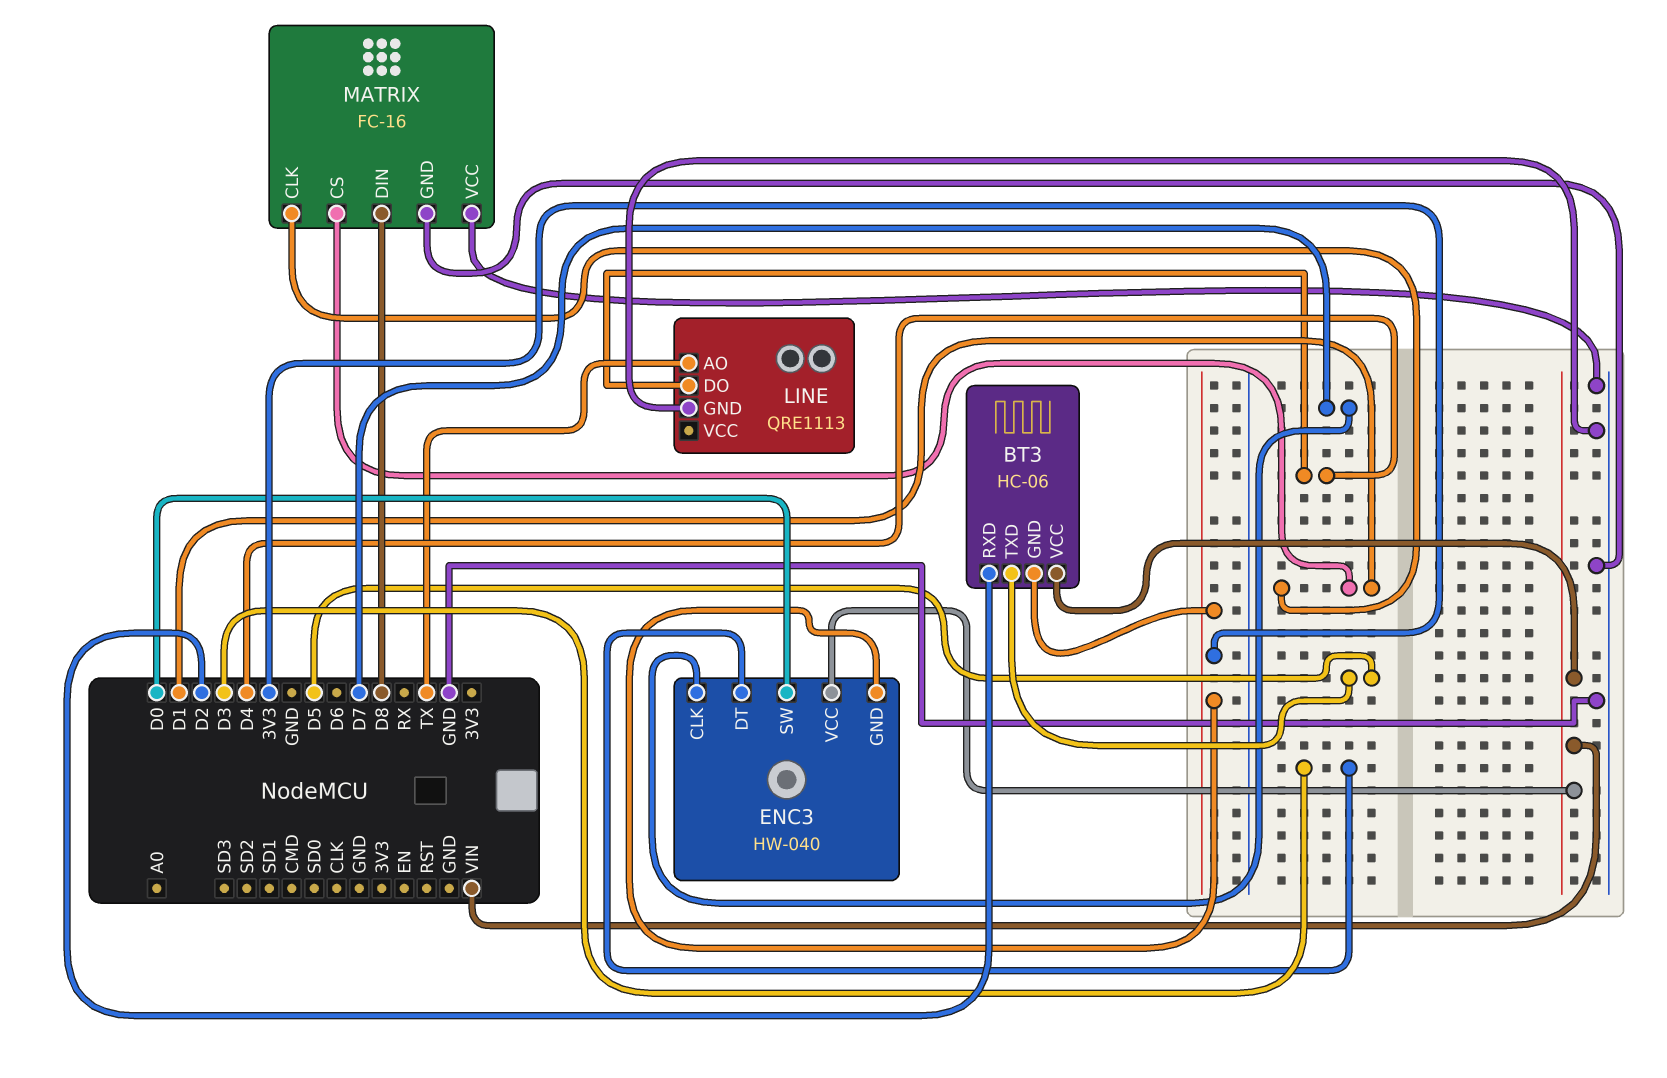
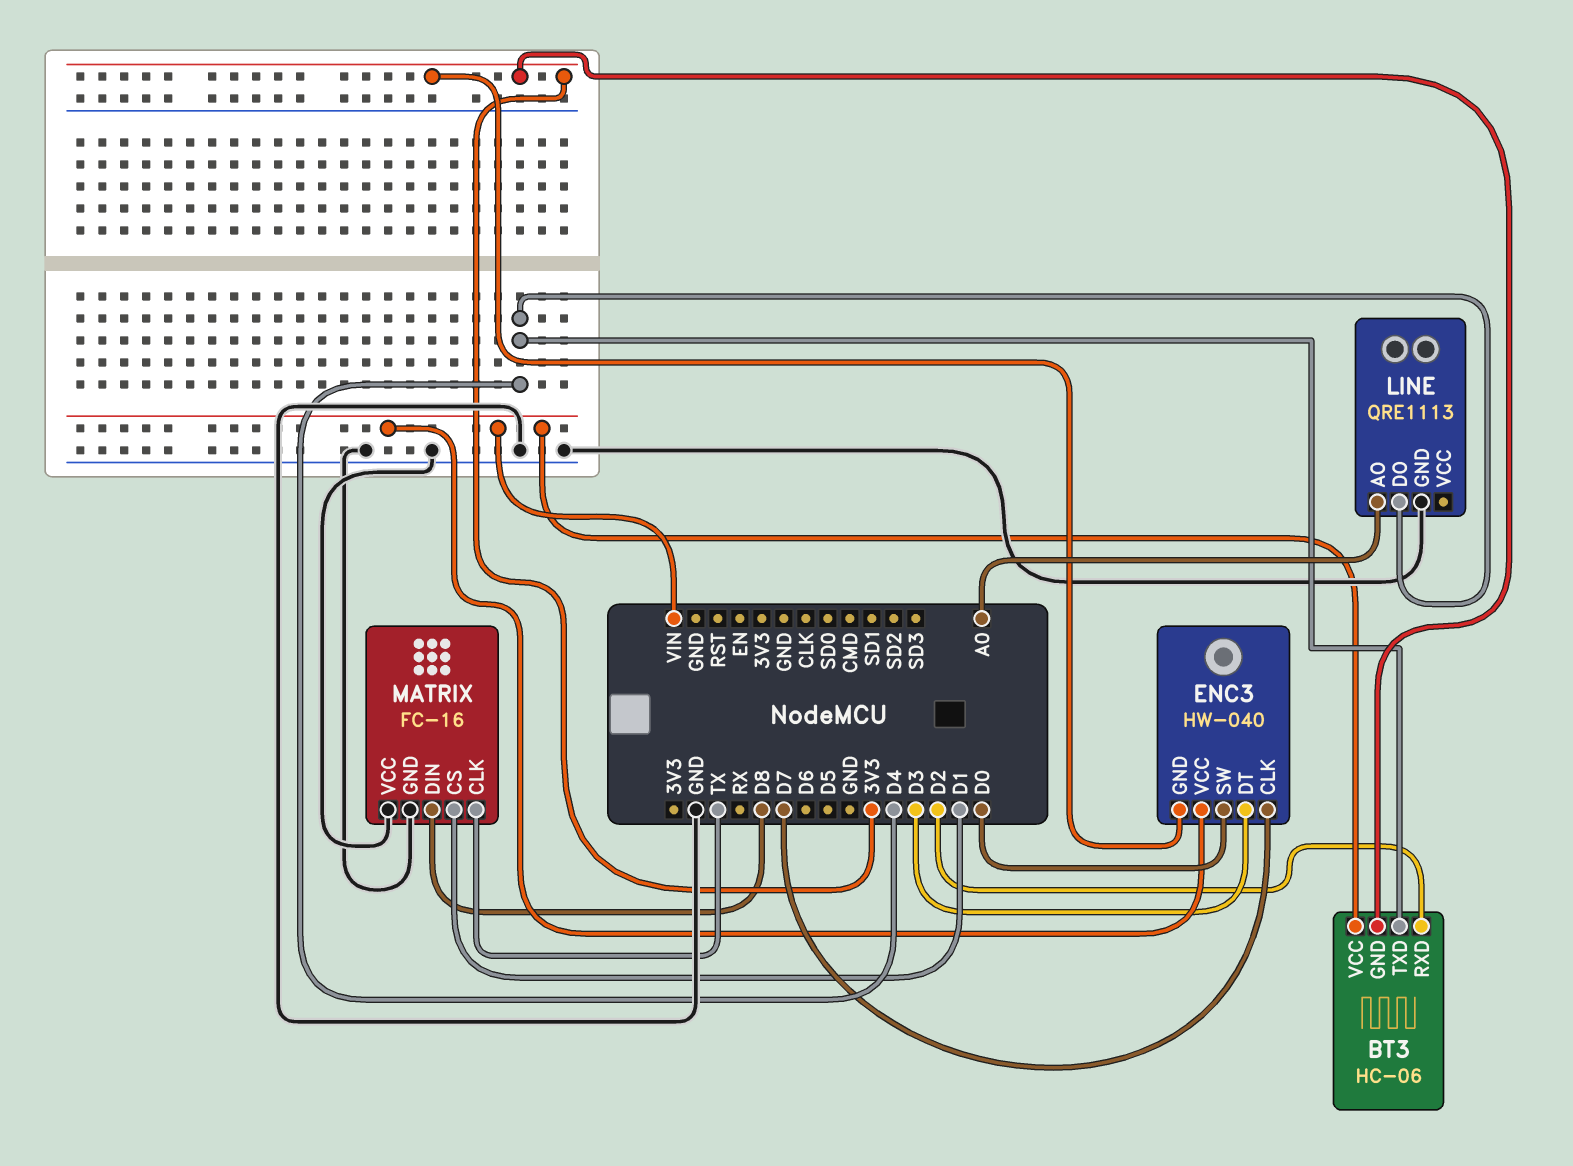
BT3 pin TXD: D5 -> D4
LINE pin AO: TX -> A0
MATRIX pin CLK: D1 -> TX

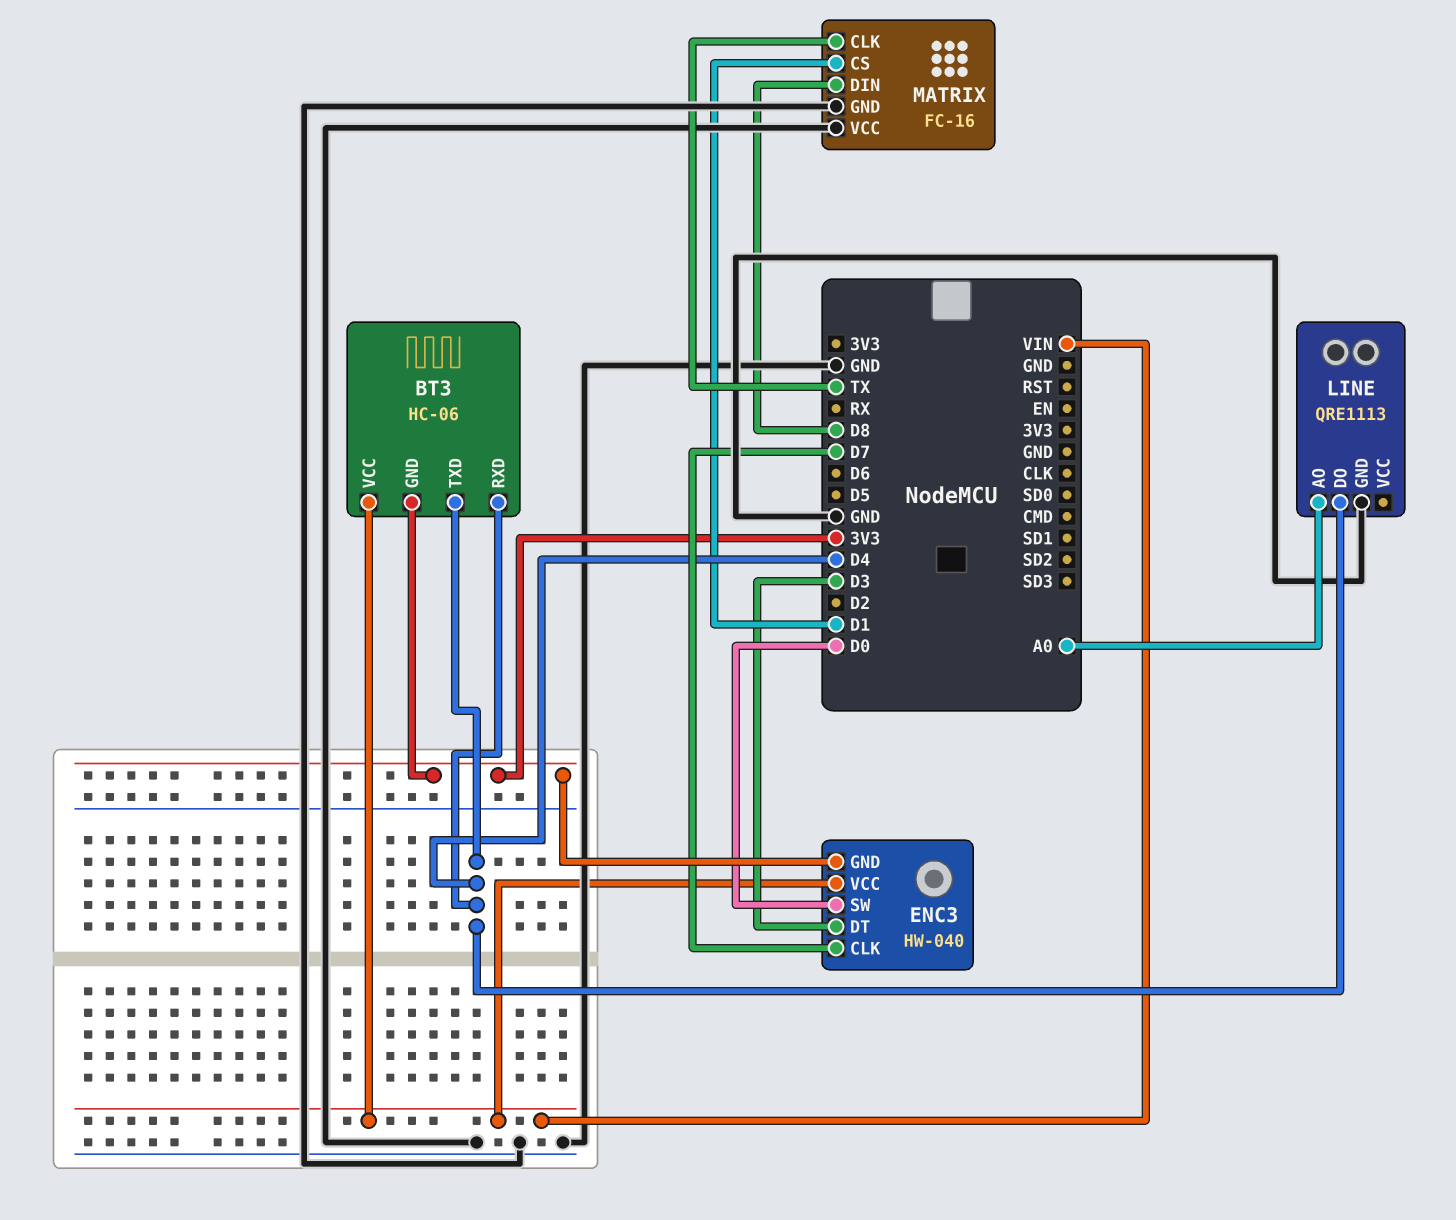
BT3 pin RXD: D2 -> D4

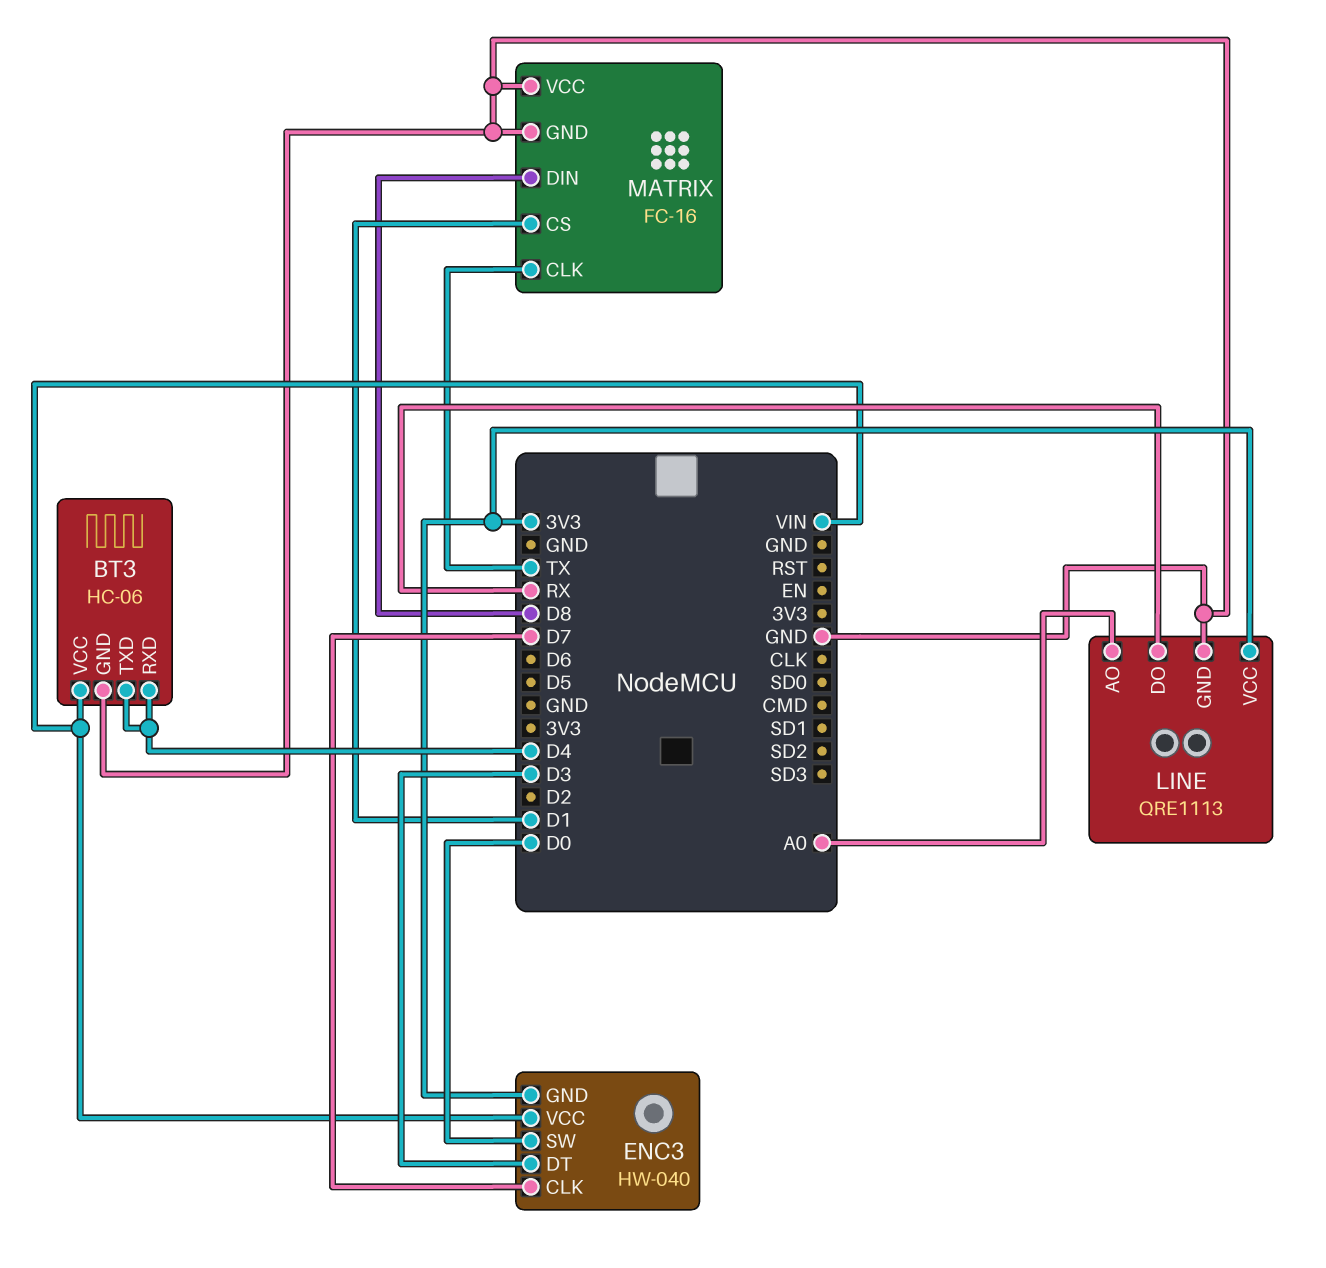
BT3 pin GND: 3V3 -> GND
LINE pin DO: D4 -> RX
LINE pin VCC: none -> 3V3

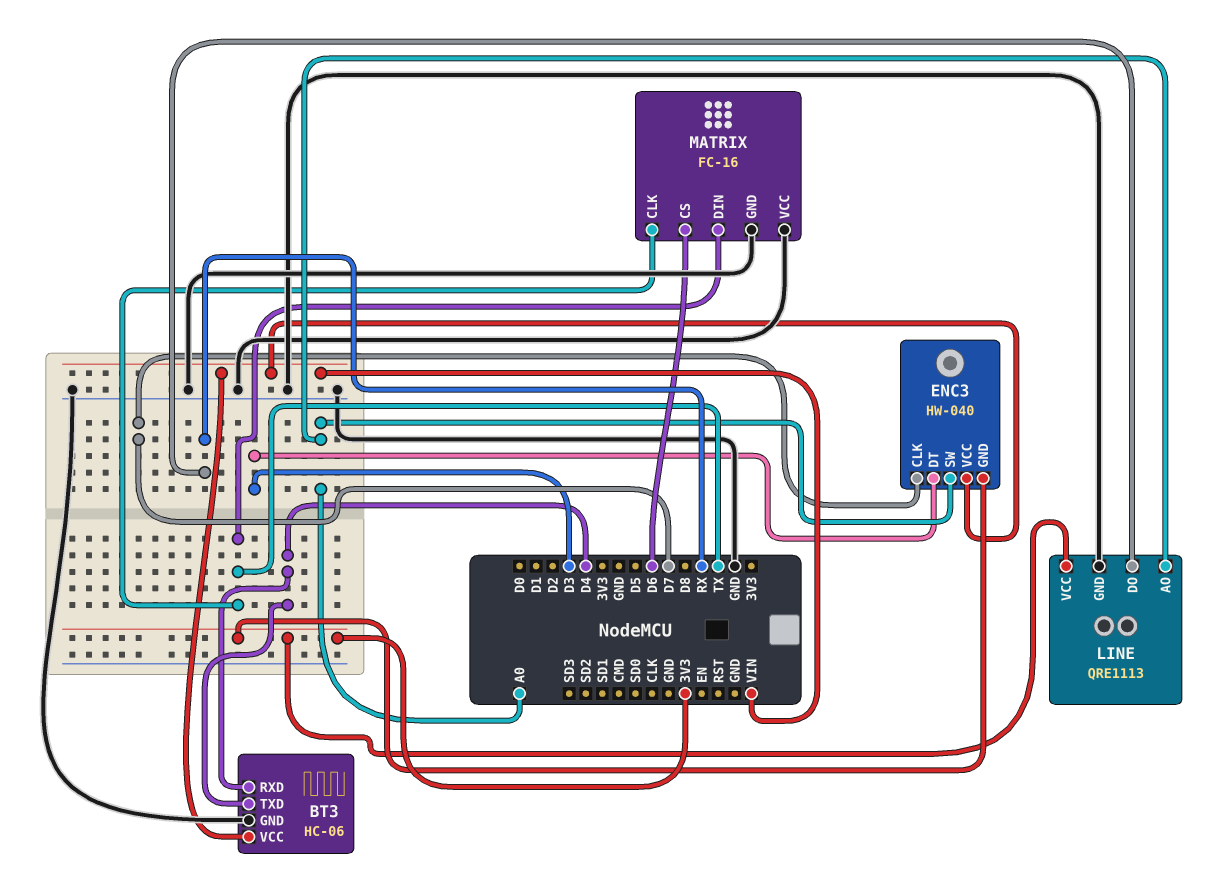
ENC3 pin SW: D0 -> A0
MATRIX pin CS: D1 -> D6
MATRIX pin DIN: D8 -> TX

